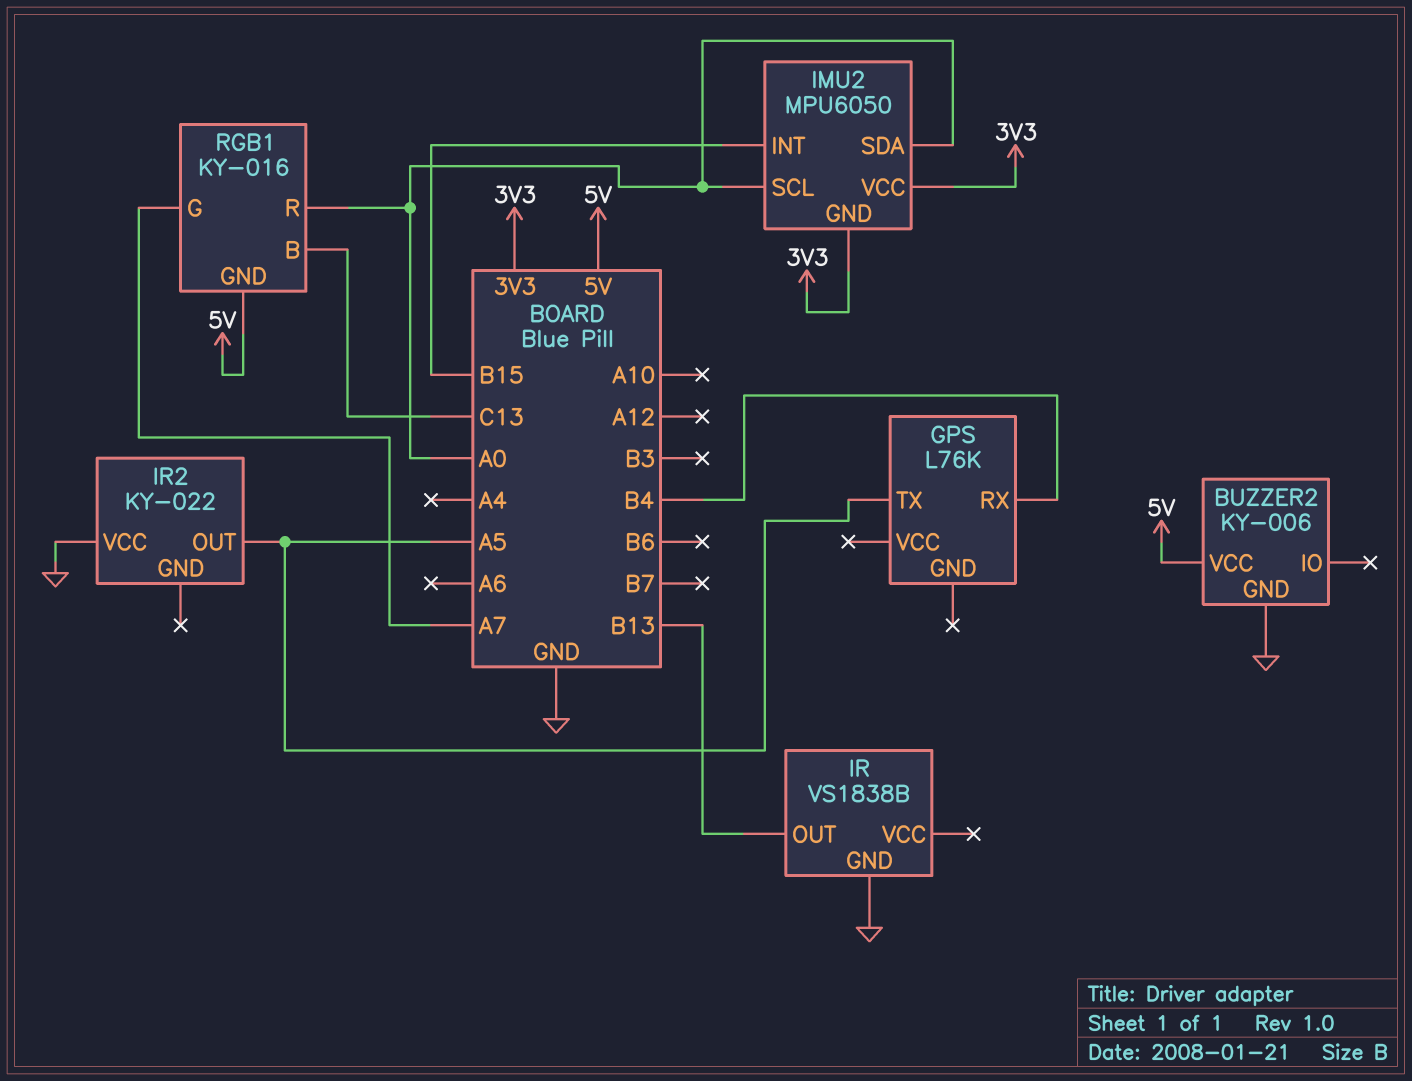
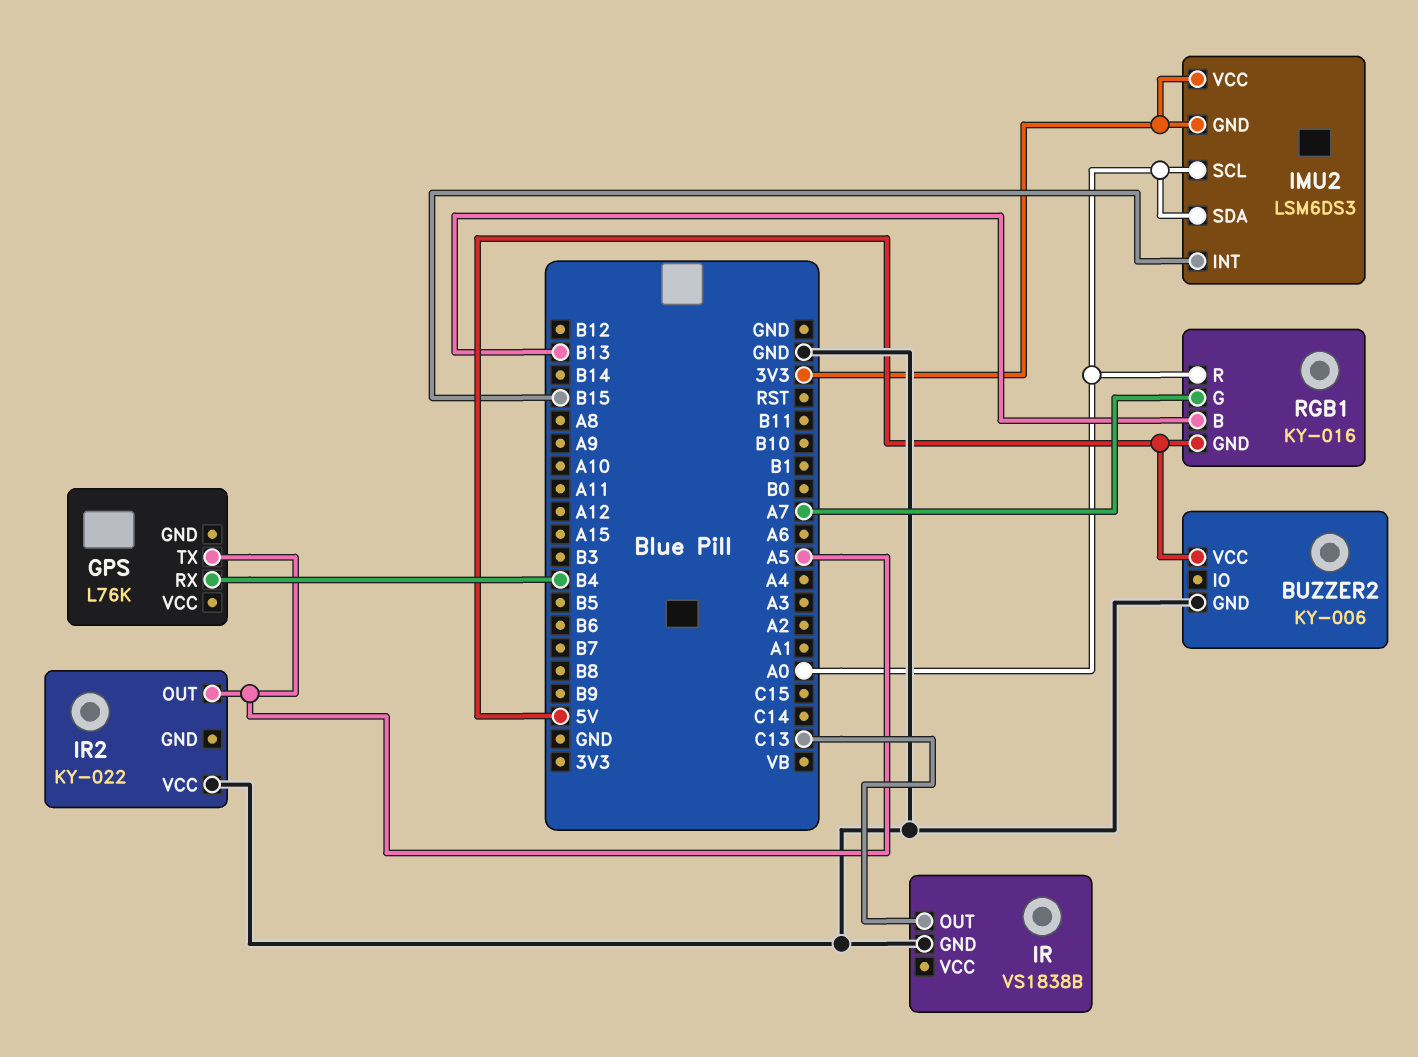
IMU2: MPU6050 -> LSM6DS3
IR pin OUT: B13 -> C13
RGB1 pin B: C13 -> B13

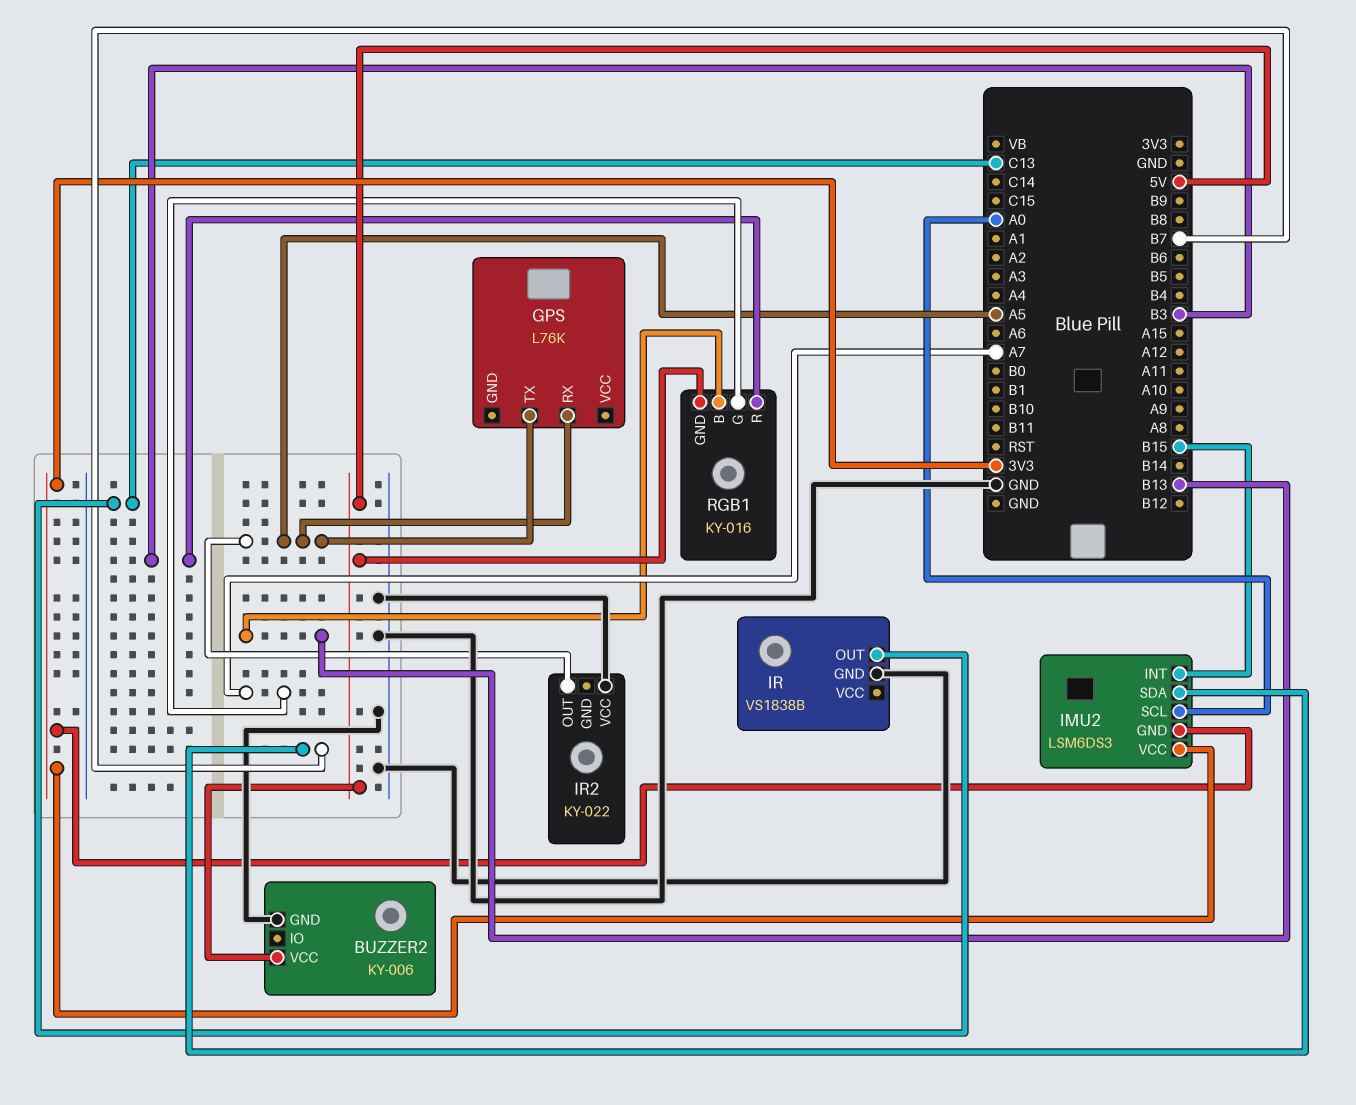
GPS pin RX: B4 -> A5
IMU2 pin SDA: A0 -> B7
RGB1 pin R: A0 -> B3

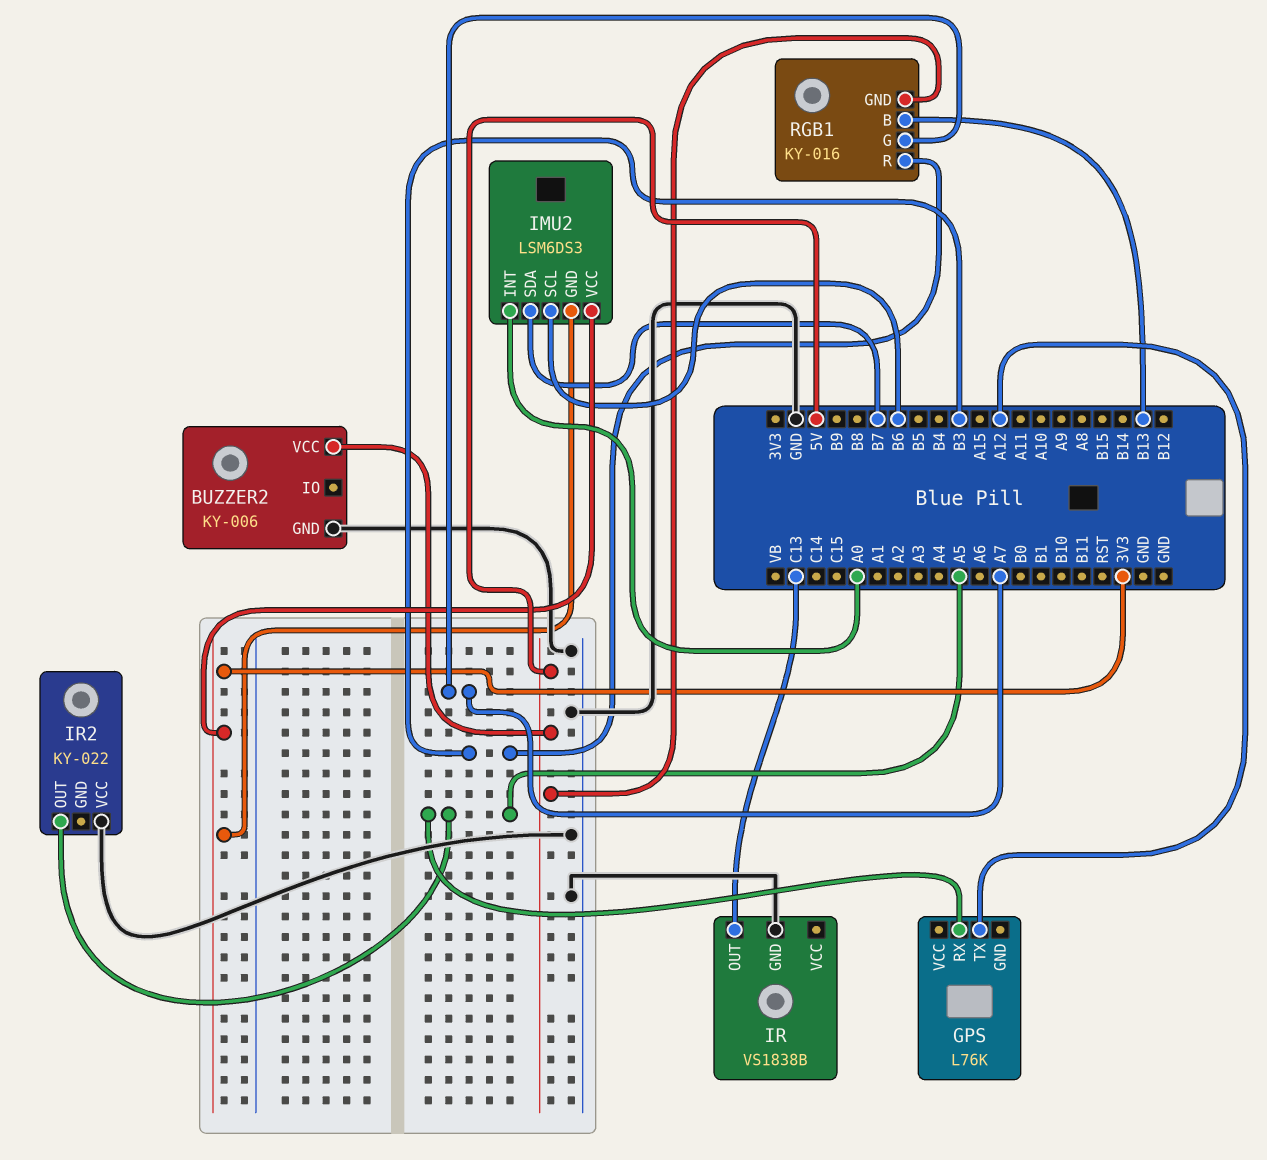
GPS pin TX: A5 -> A12
IMU2 pin INT: B15 -> A0
IMU2 pin SCL: A0 -> B6

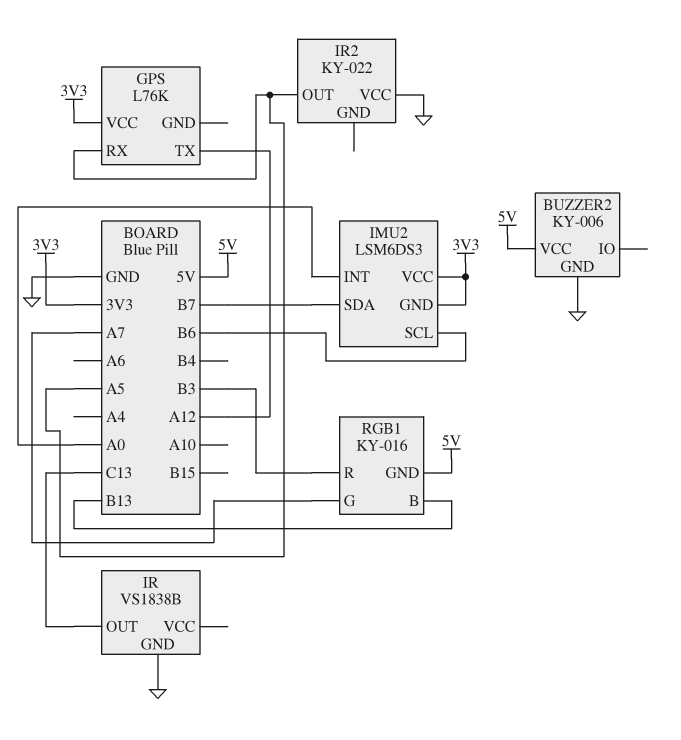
GPS pin VCC: none -> 3V3

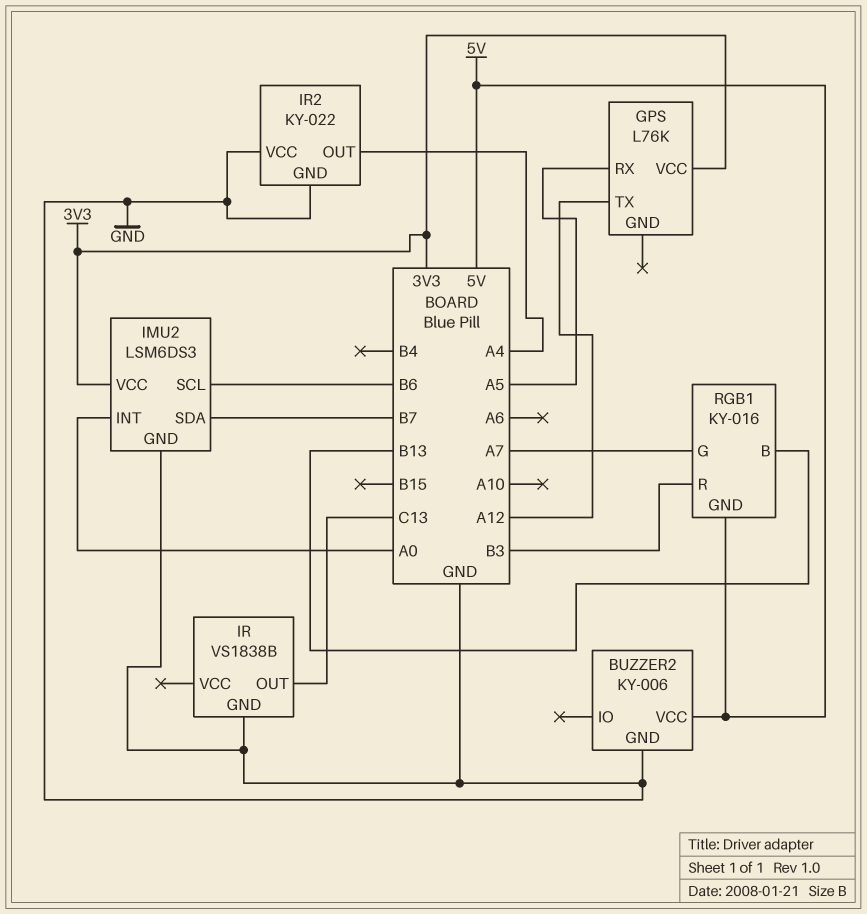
IMU2 pin GND: 3V3 -> GND
IR2 pin GND: none -> GND
IR2 pin OUT: A5 -> A4

